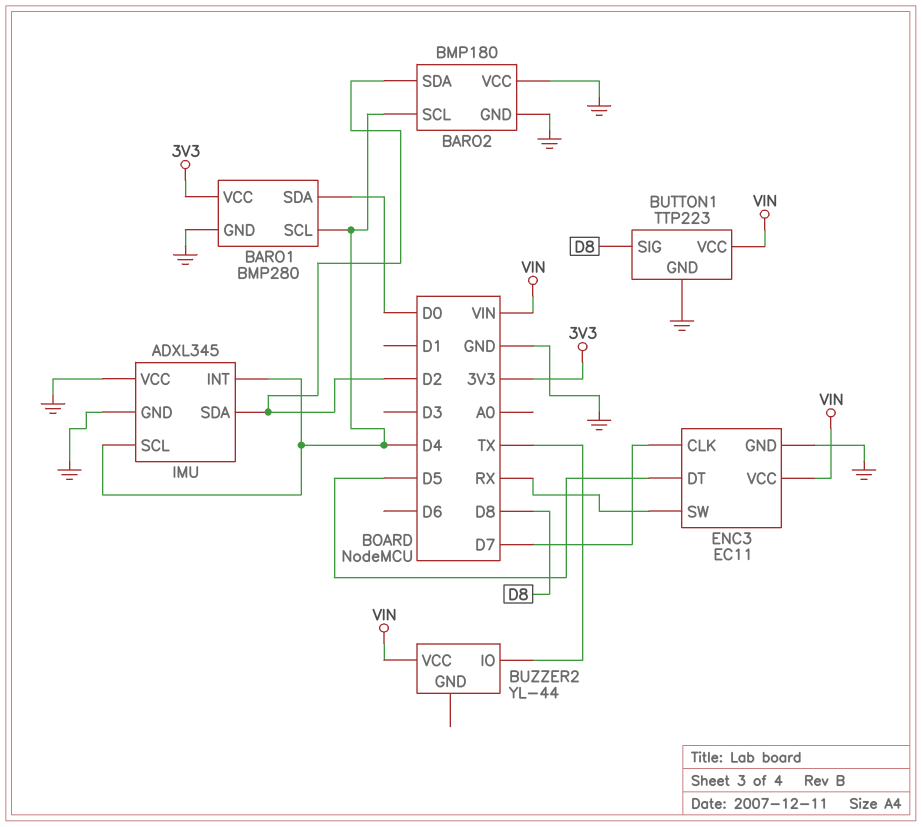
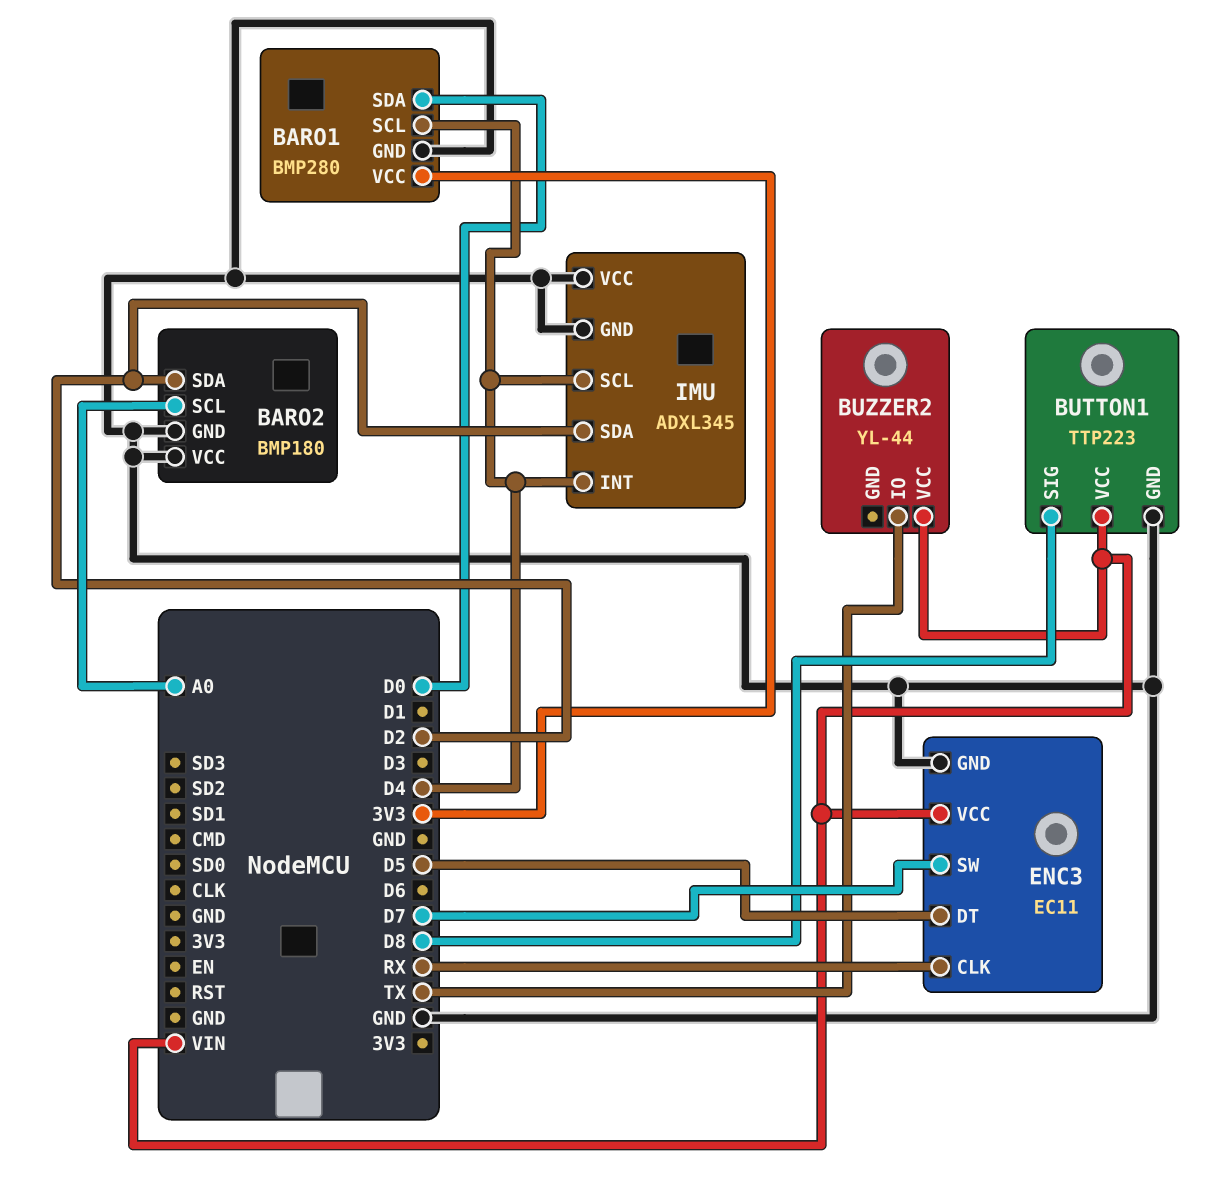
BARO2 pin SCL: D4 -> A0
ENC3 pin CLK: D7 -> RX
ENC3 pin SW: RX -> D7

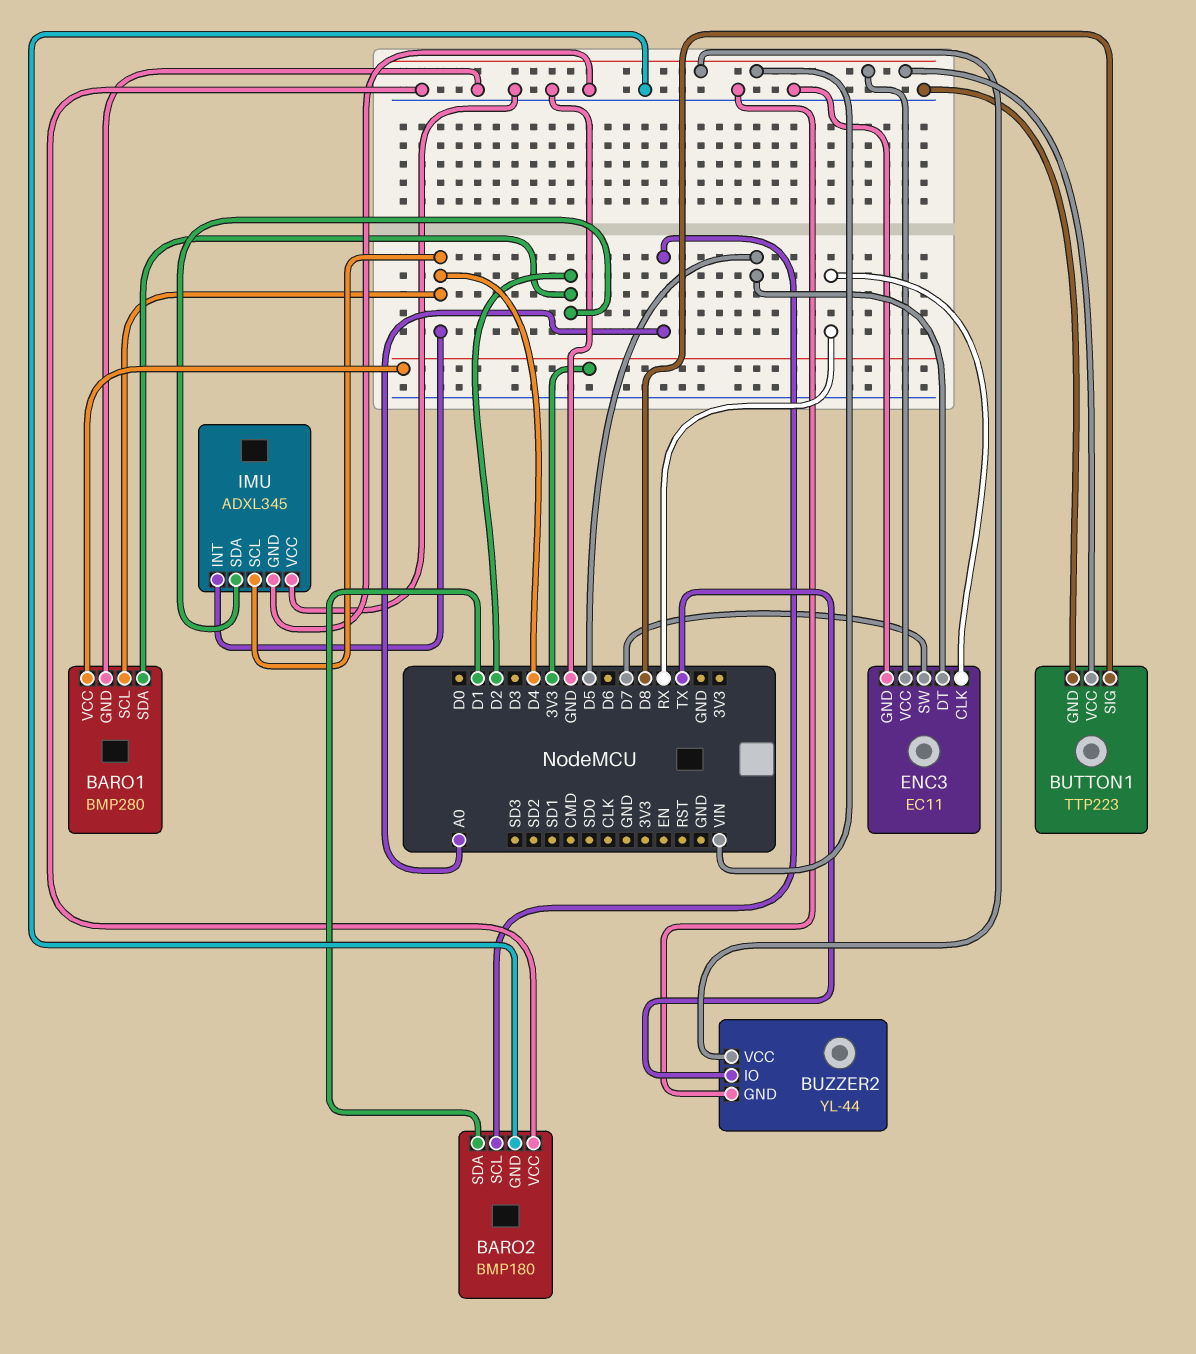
BARO1 pin SDA: D0 -> D2
BARO2 pin SDA: D2 -> D1
BUZZER2 pin GND: none -> GND

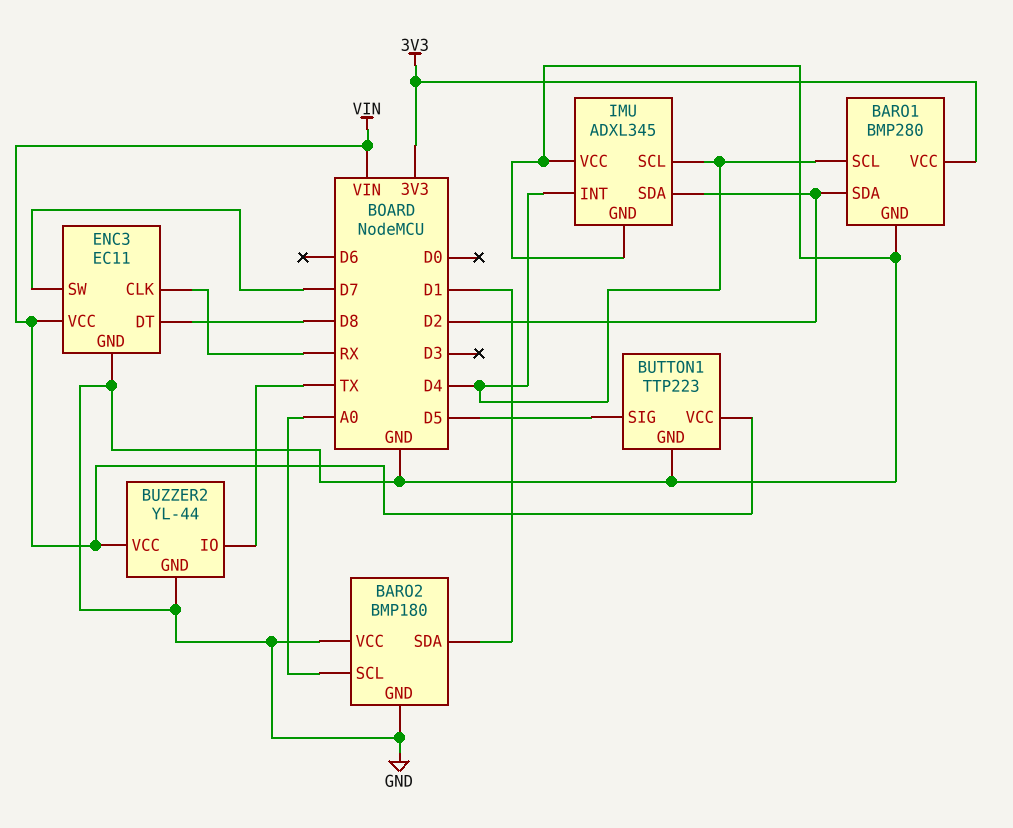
BUTTON1 pin SIG: D8 -> D5
ENC3 pin DT: D5 -> D8

